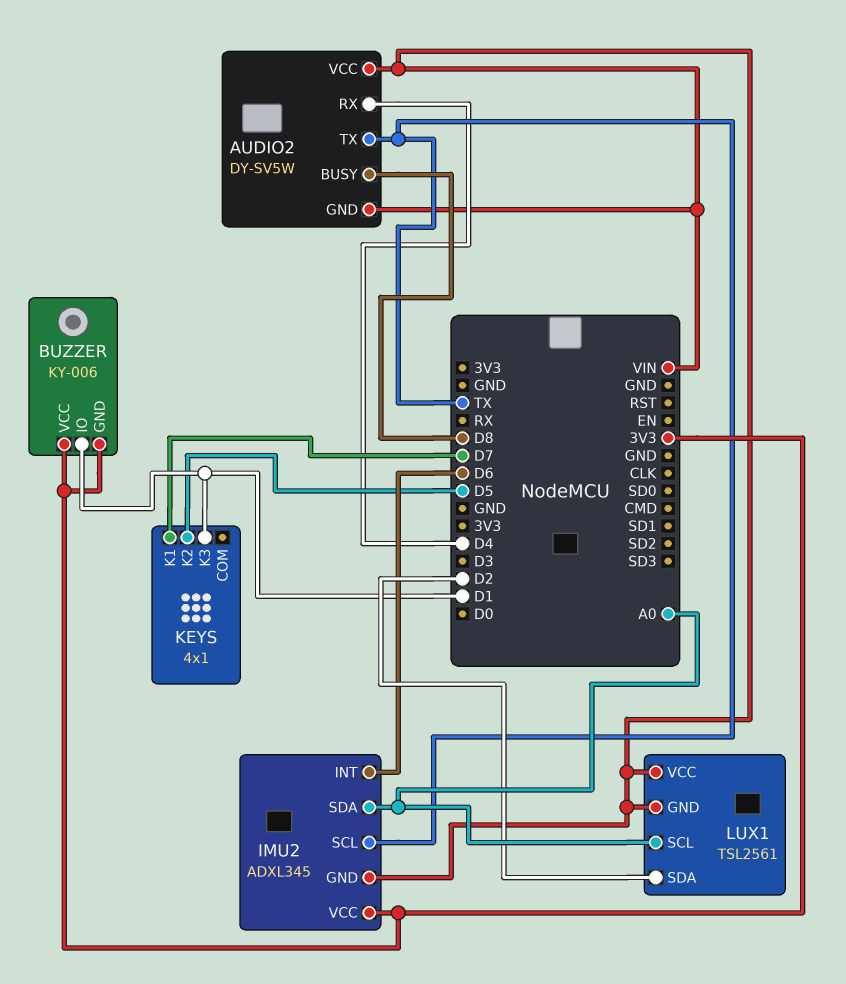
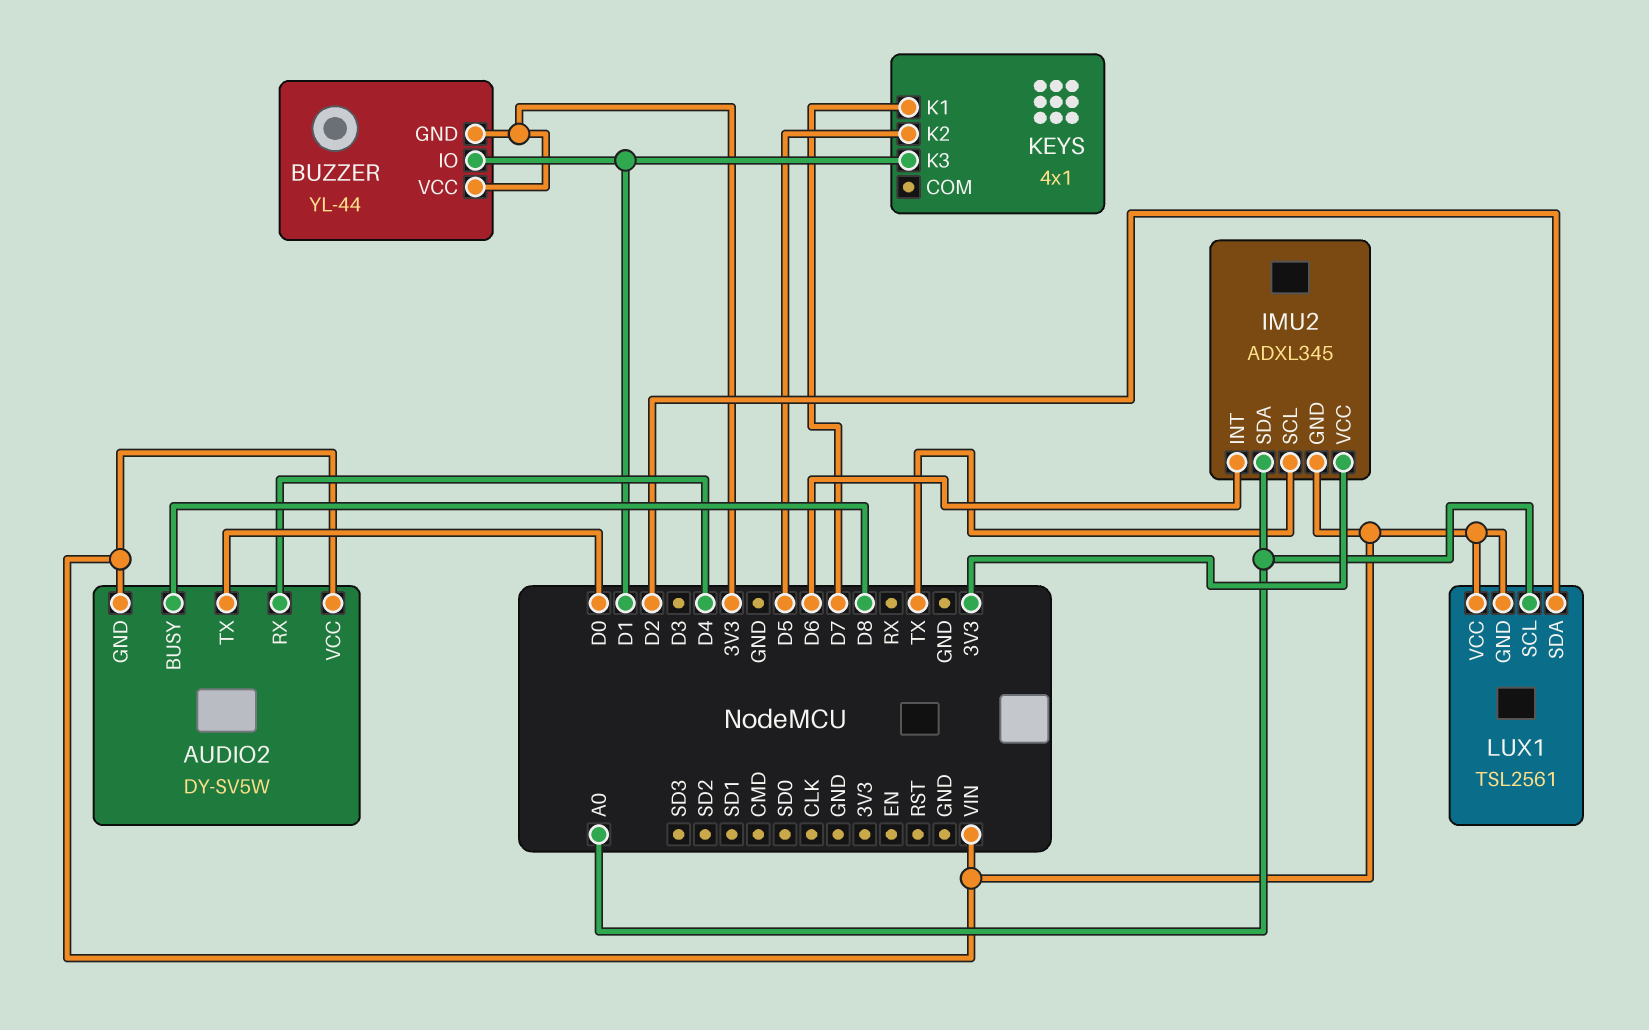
AUDIO2 pin TX: TX -> D0
BUZZER: KY-006 -> YL-44

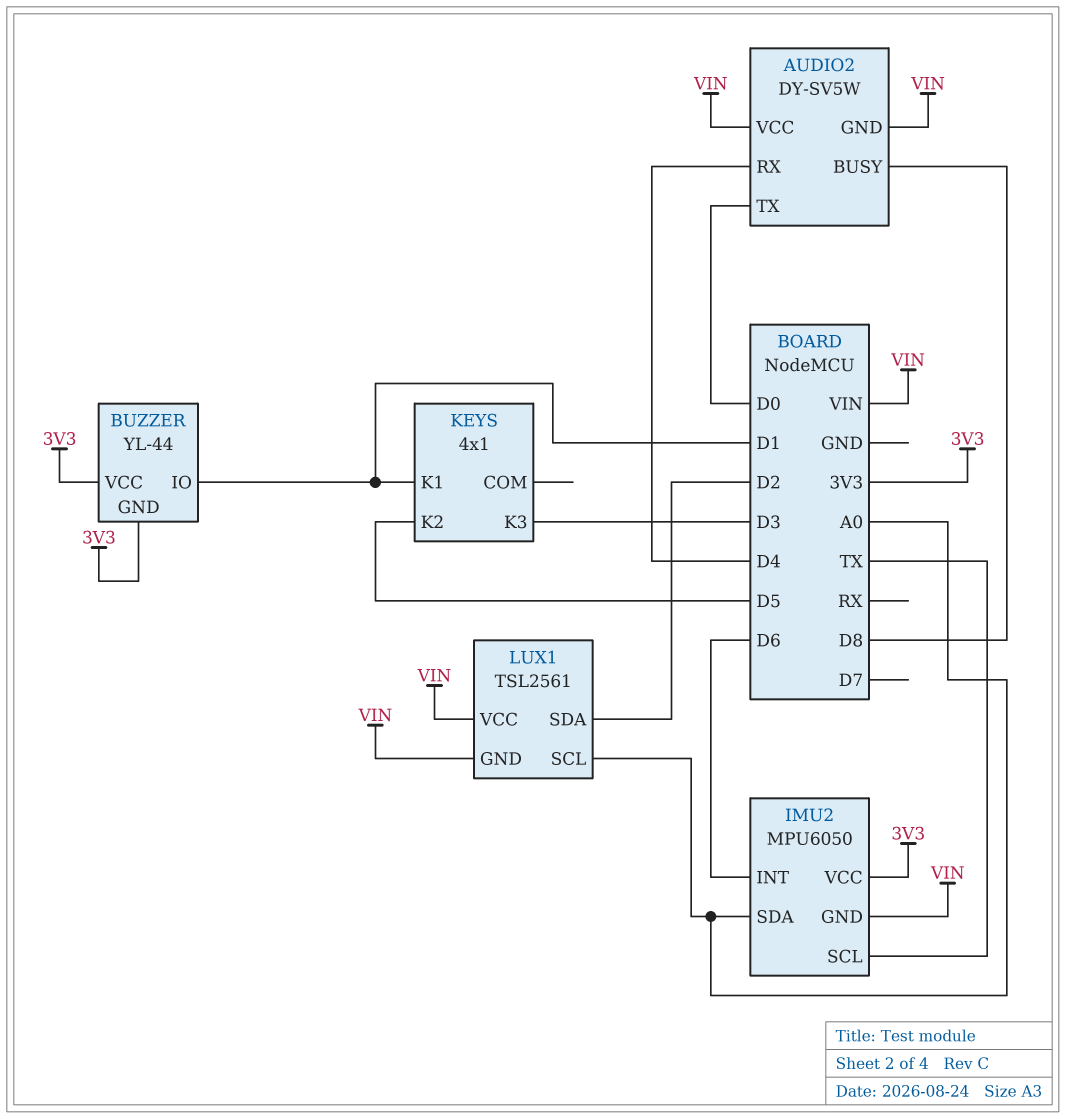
IMU2: ADXL345 -> MPU6050
KEYS pin K1: D7 -> D1
KEYS pin K3: D1 -> D3

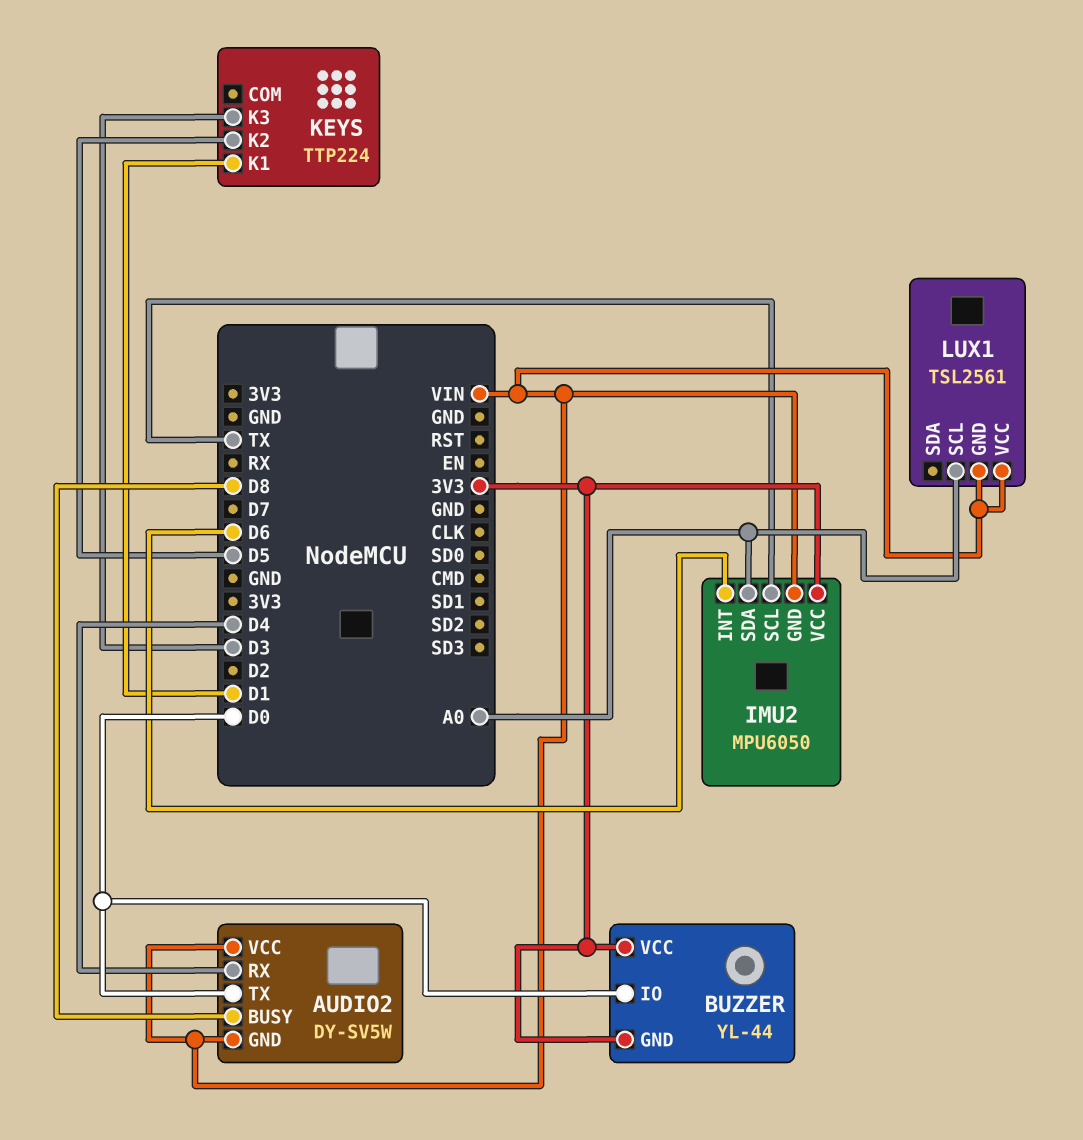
BUZZER pin IO: D1 -> D0
KEYS: 4x1 -> TTP224
LUX1 pin SDA: D2 -> none

